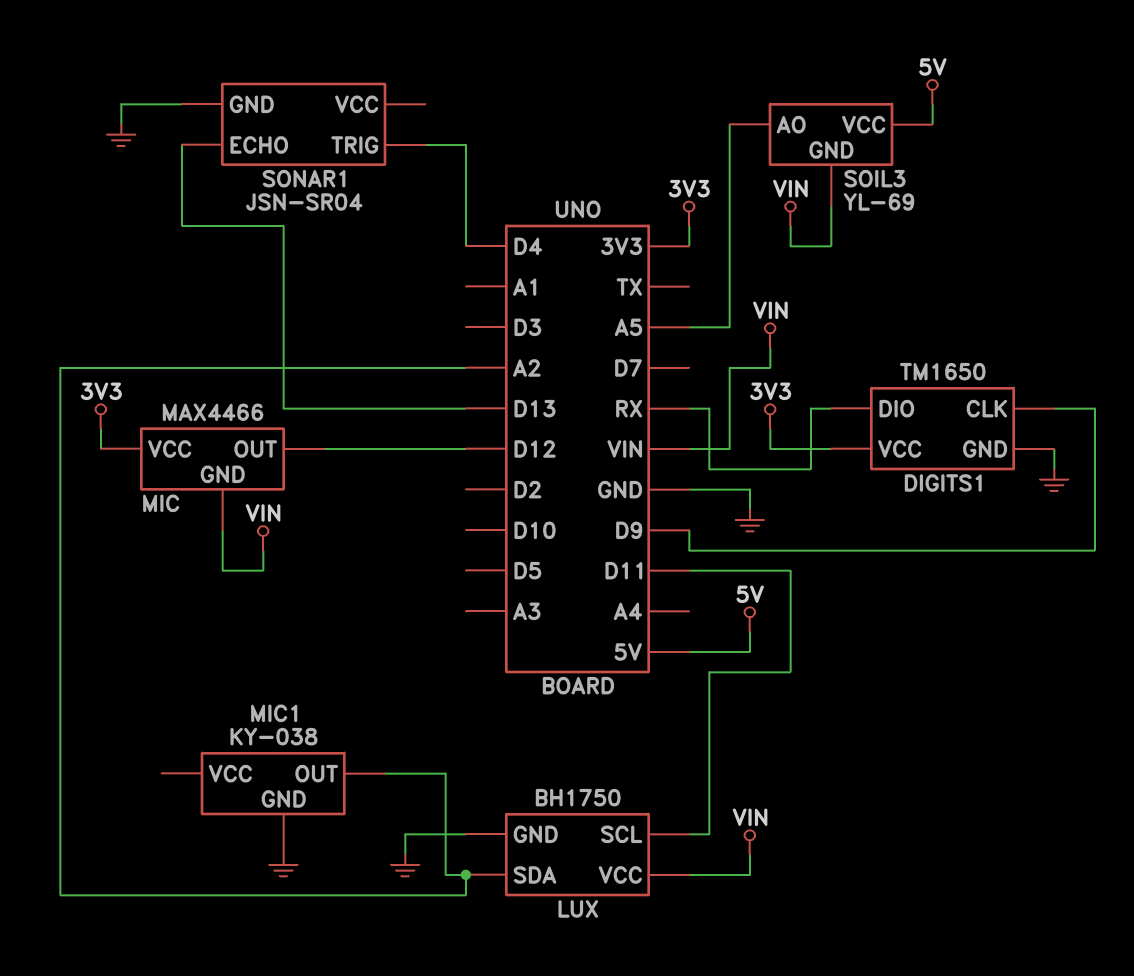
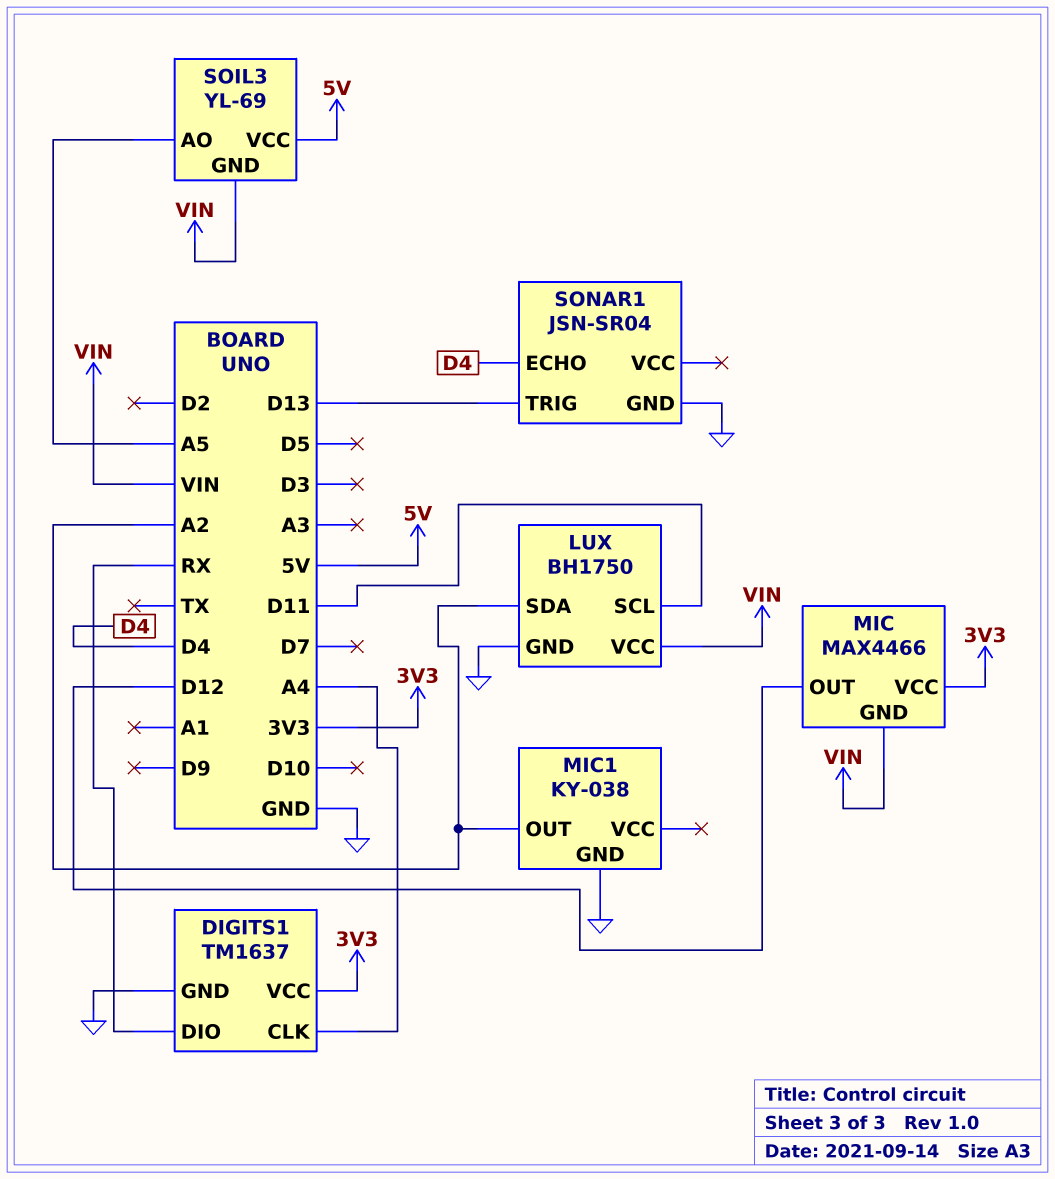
DIGITS1: TM1650 -> TM1637
DIGITS1 pin CLK: D9 -> A4
SONAR1 pin ECHO: D13 -> D4
SONAR1 pin TRIG: D4 -> D13

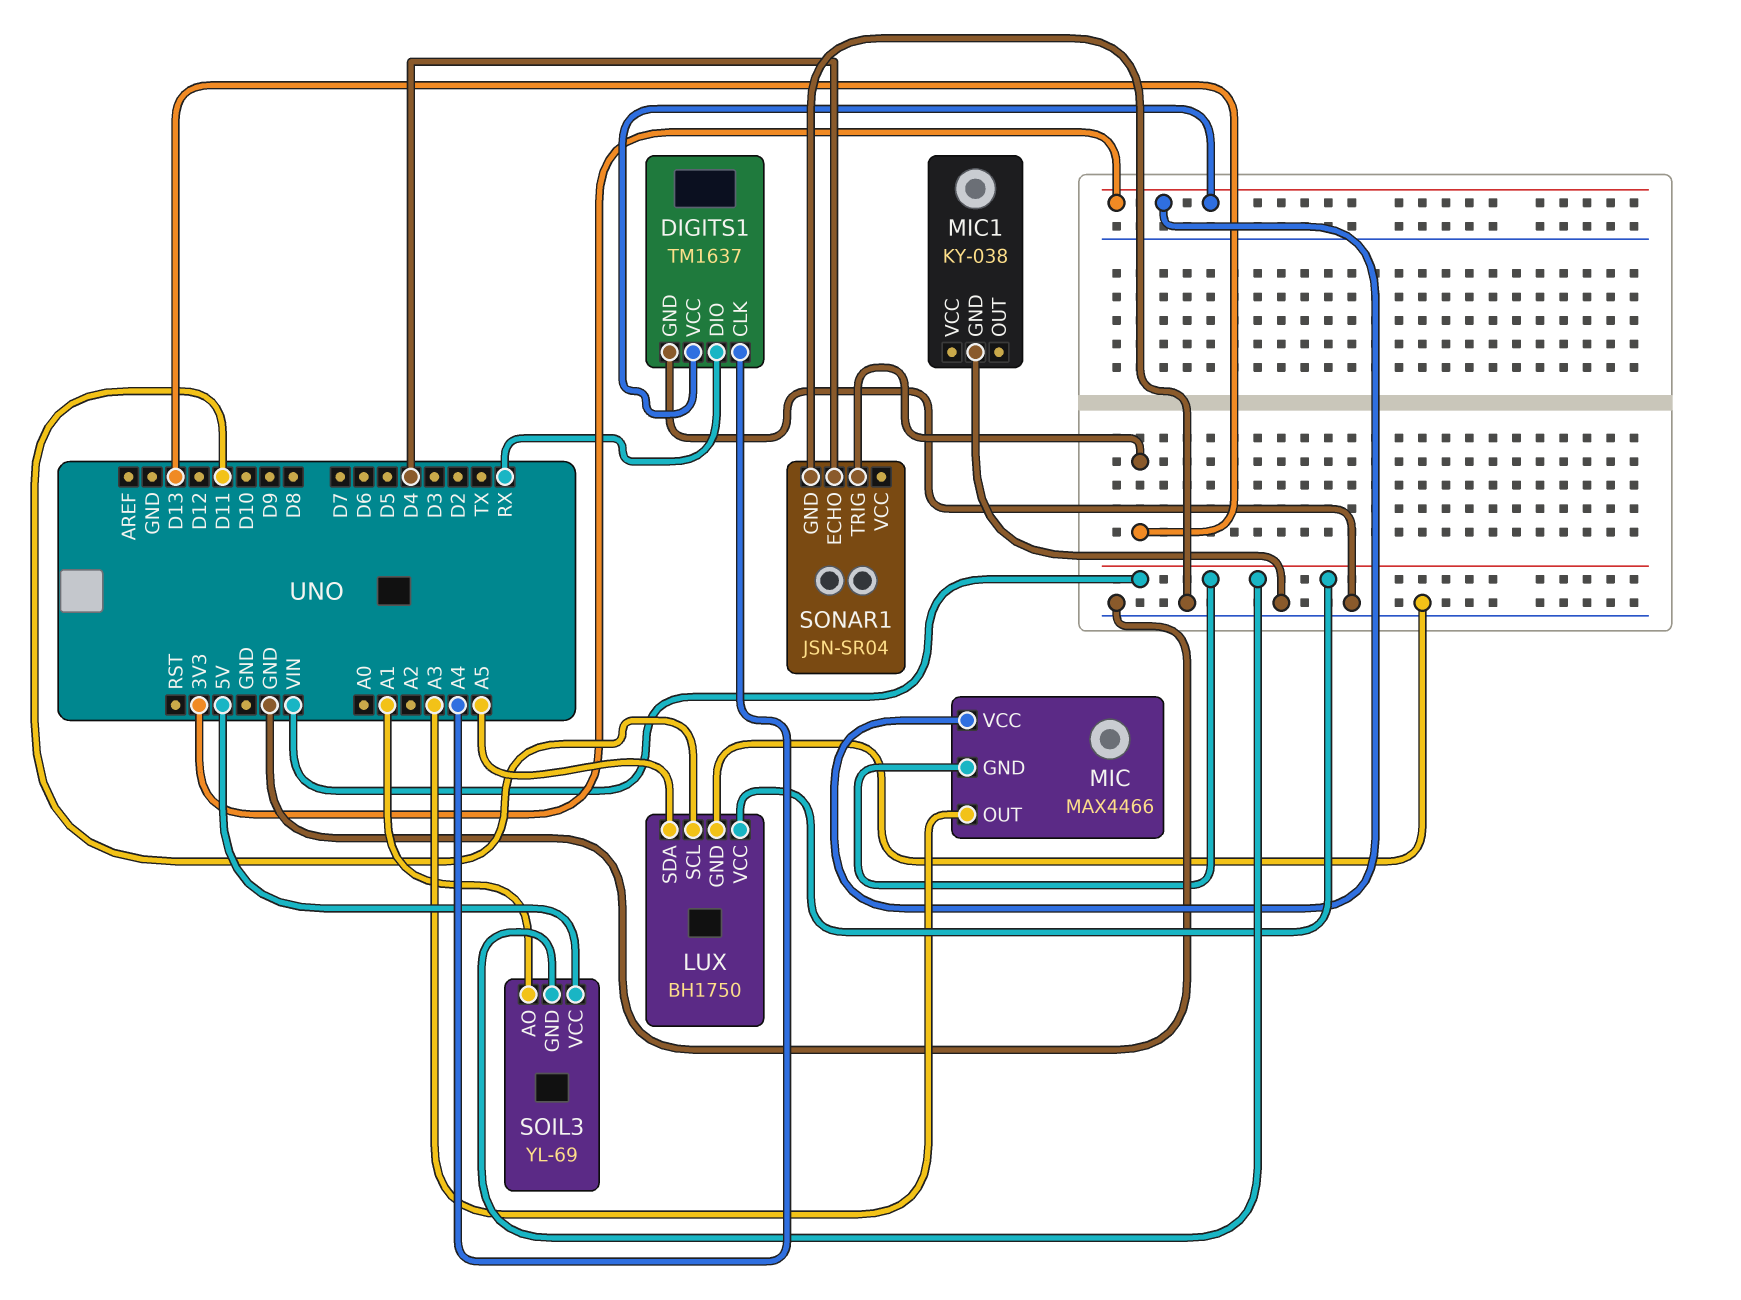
LUX pin SDA: A2 -> A5
MIC pin OUT: D12 -> A3
MIC1 pin OUT: A2 -> none
SOIL3 pin AO: A5 -> A1

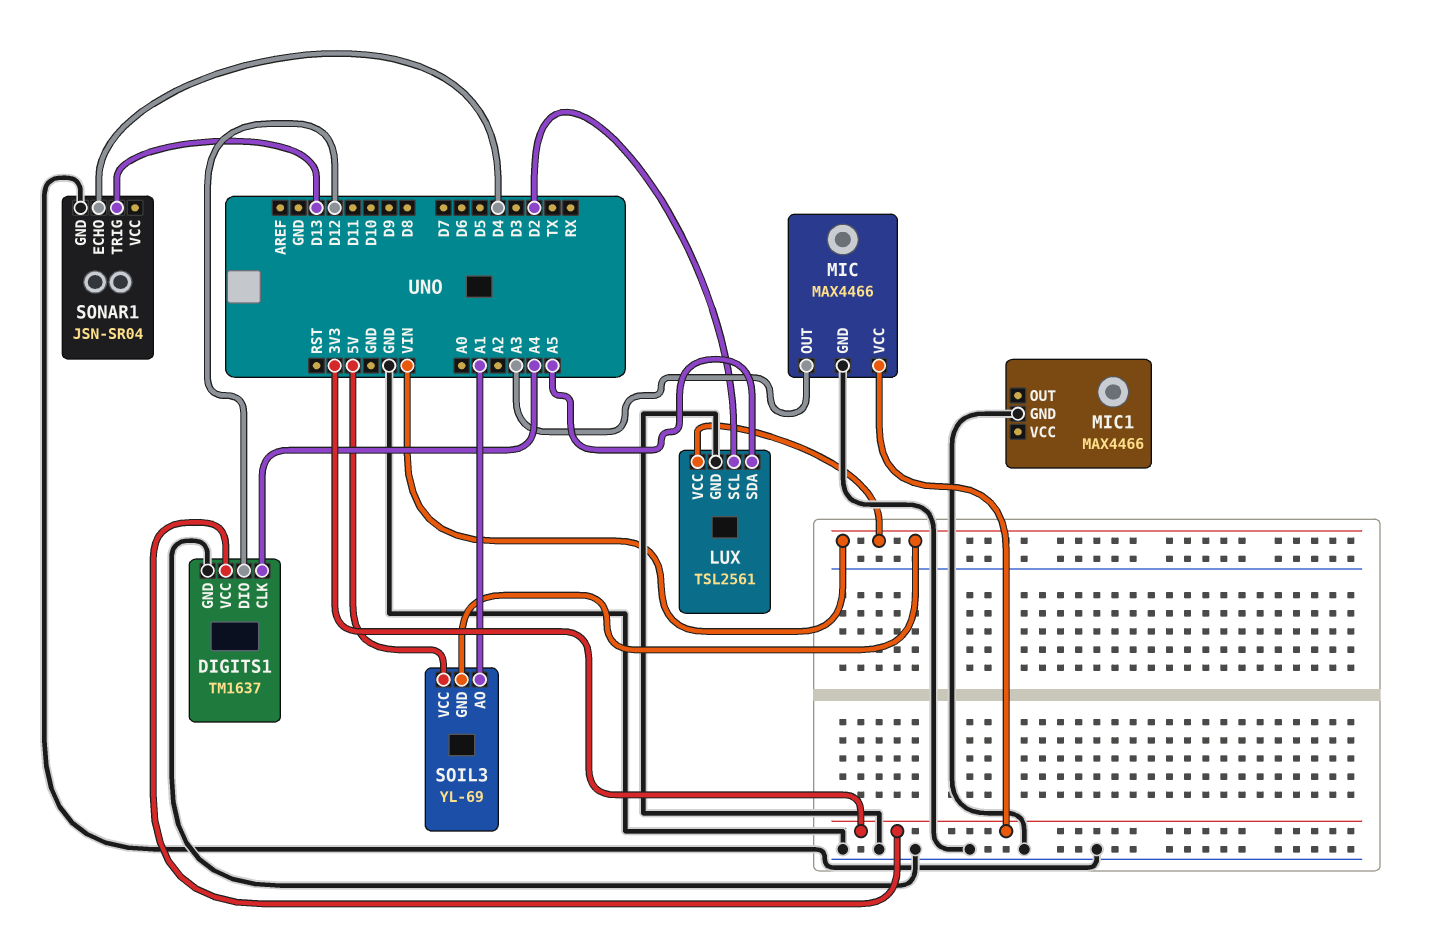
DIGITS1 pin DIO: RX -> D12
LUX: BH1750 -> TSL2561
LUX pin SCL: D11 -> D2
MIC pin GND: VIN -> GND
MIC1: KY-038 -> MAX4466

